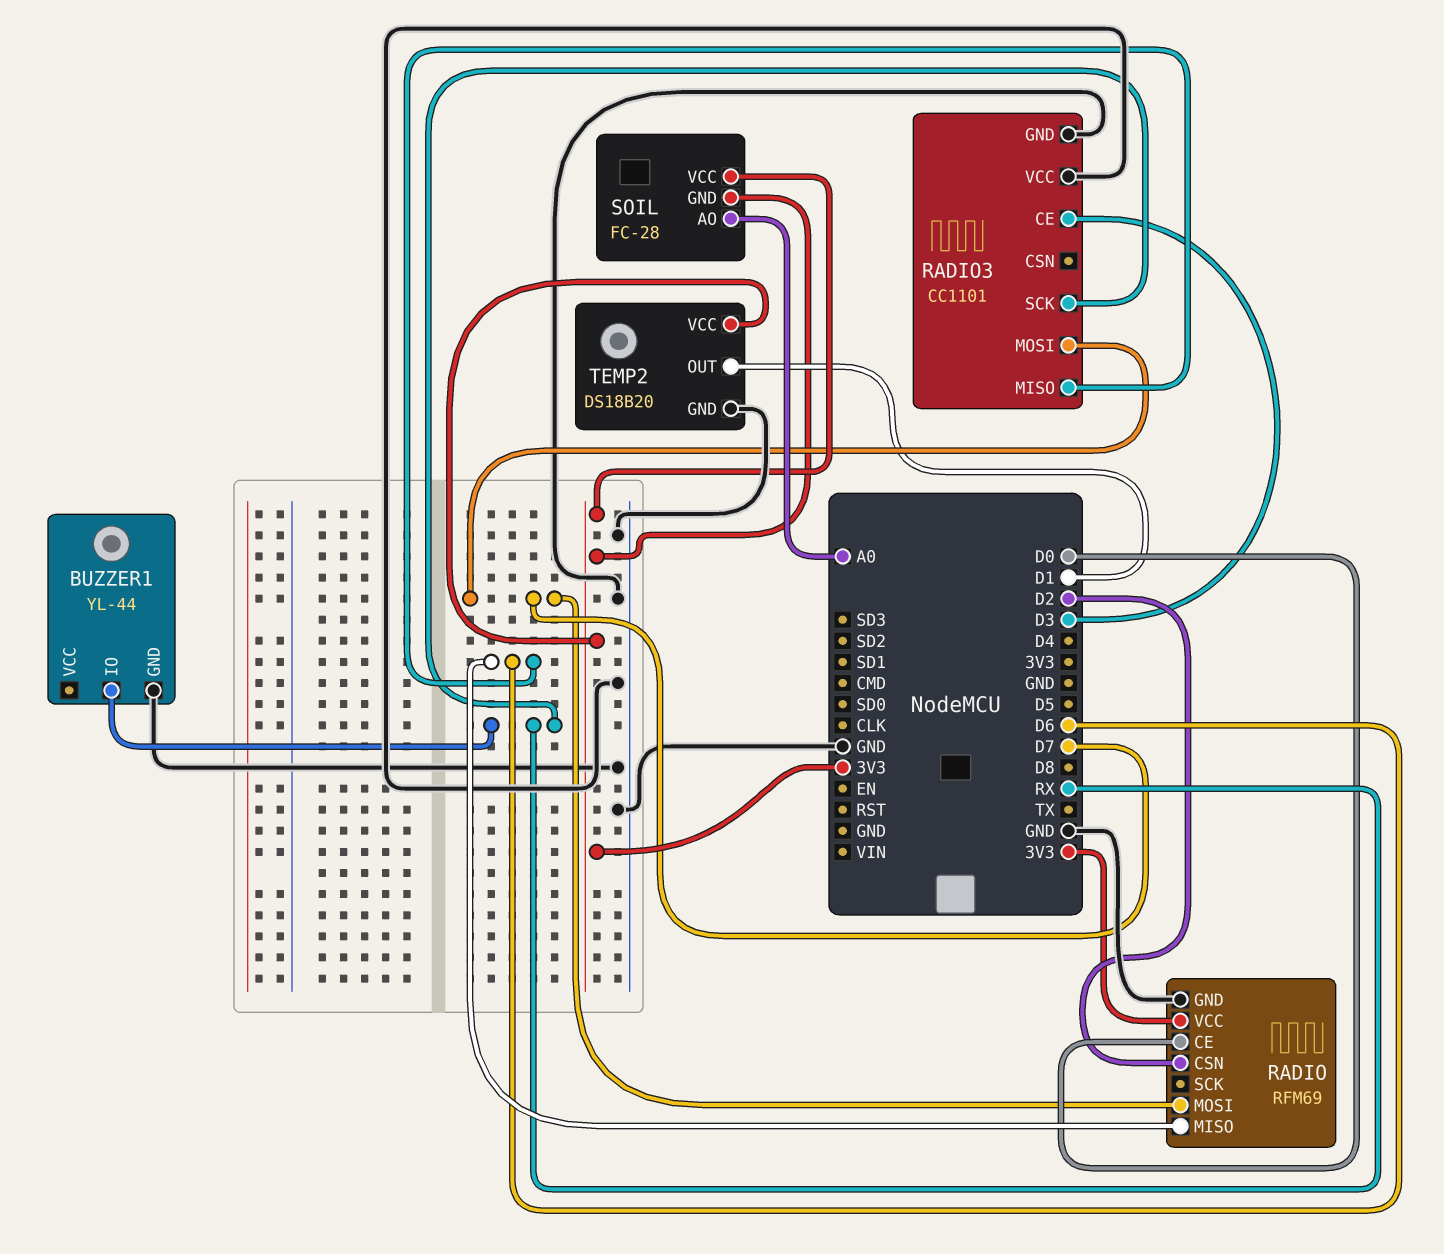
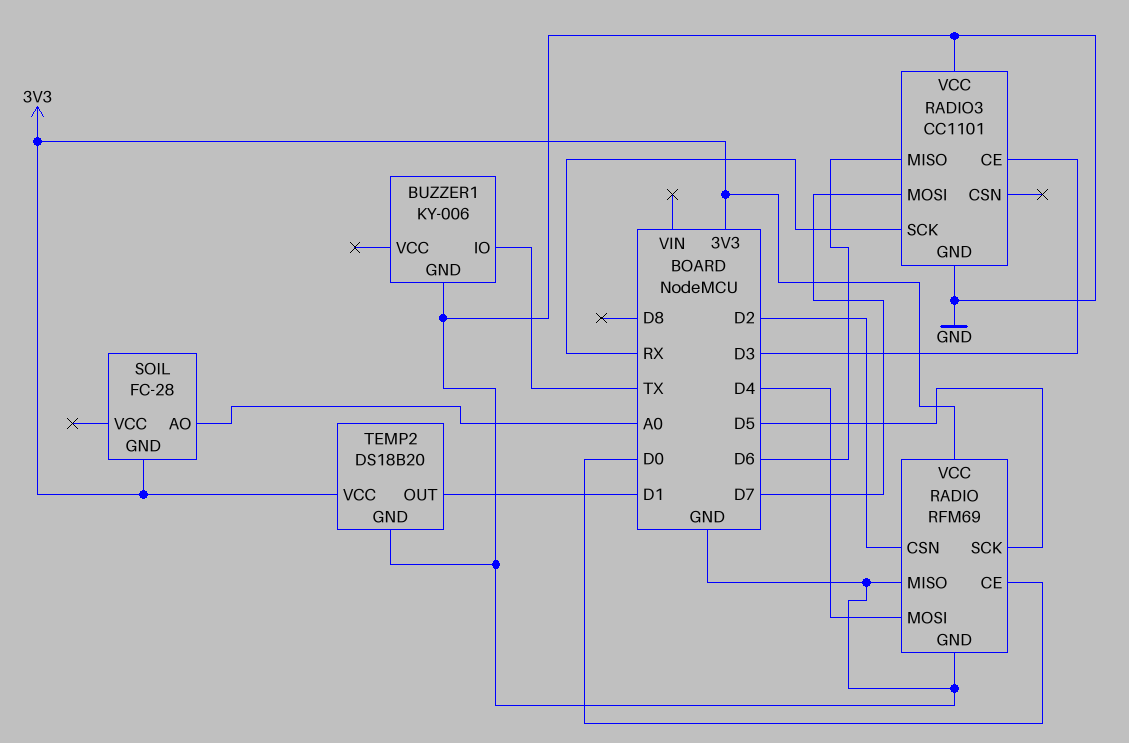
BUZZER1: YL-44 -> KY-006
BUZZER1 pin IO: RX -> TX
RADIO pin MISO: D6 -> GND
RADIO pin MOSI: D7 -> D4
RADIO pin SCK: none -> D5
SOIL pin VCC: 3V3 -> none

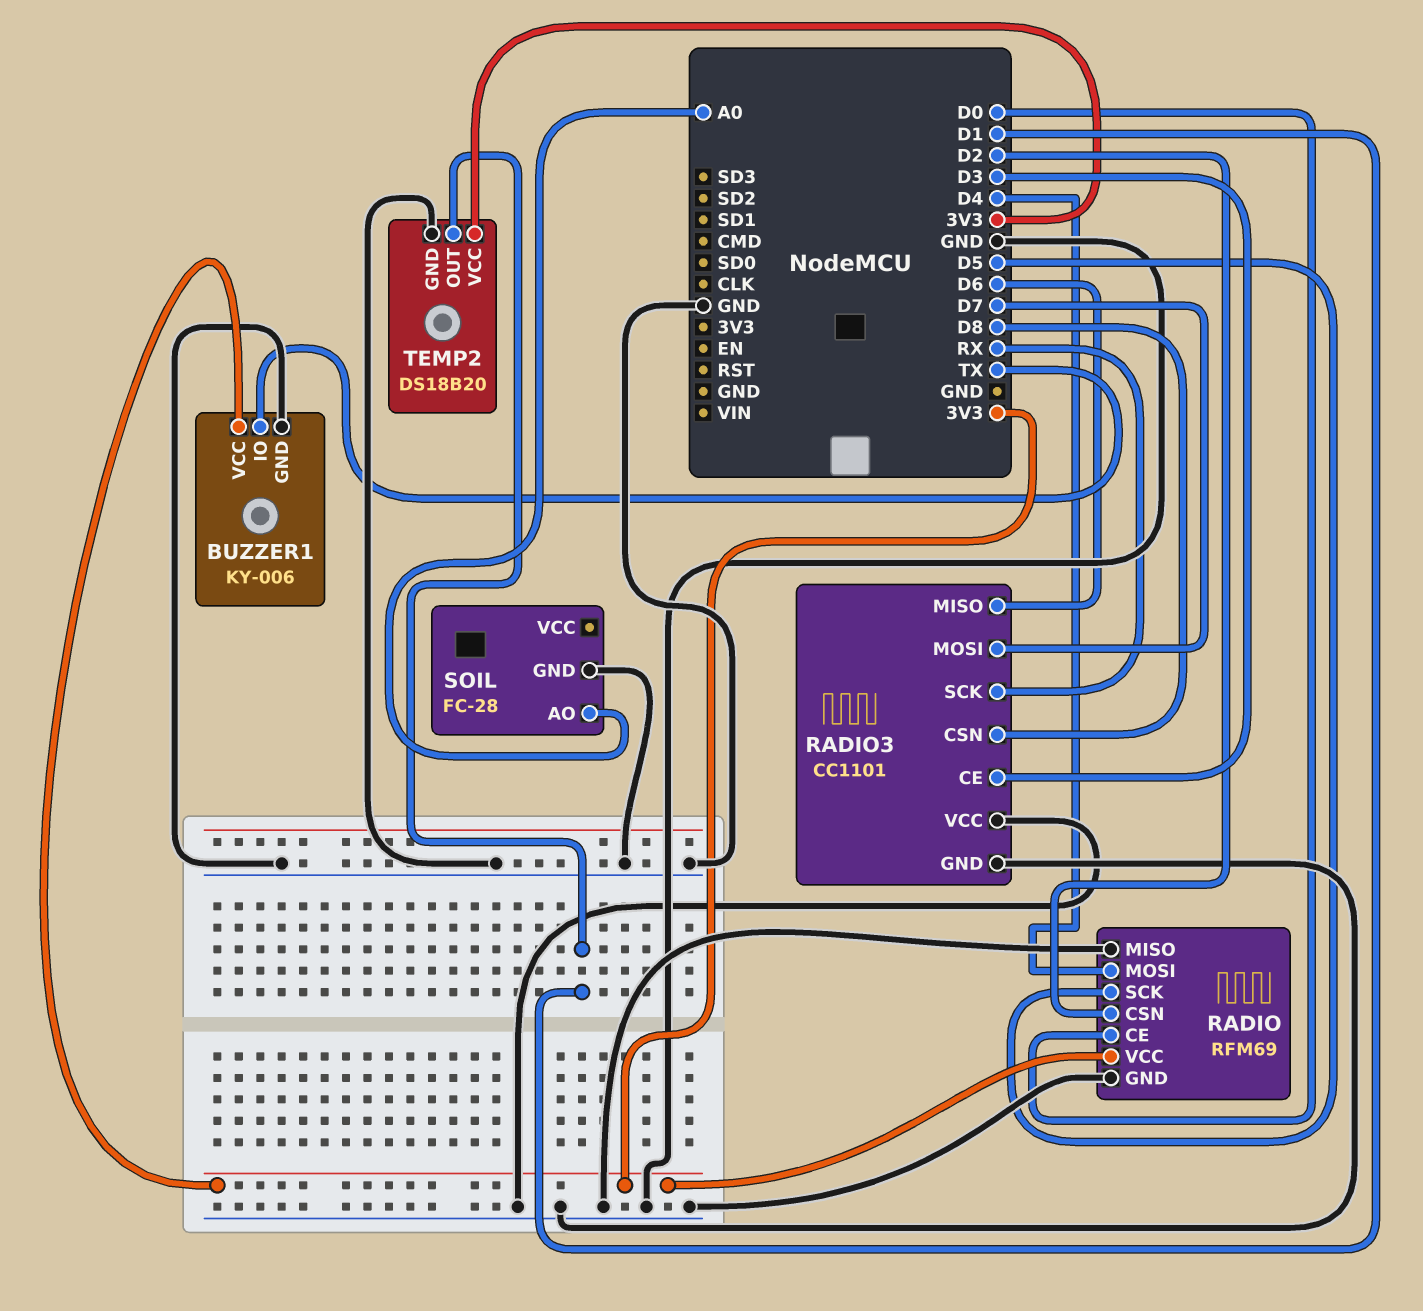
BUZZER1 pin VCC: none -> 3V3
RADIO3 pin CSN: none -> D8
SOIL pin GND: 3V3 -> GND

